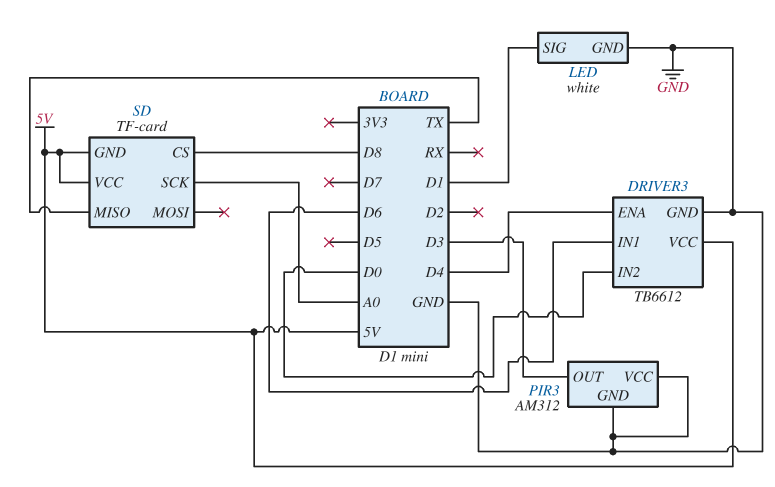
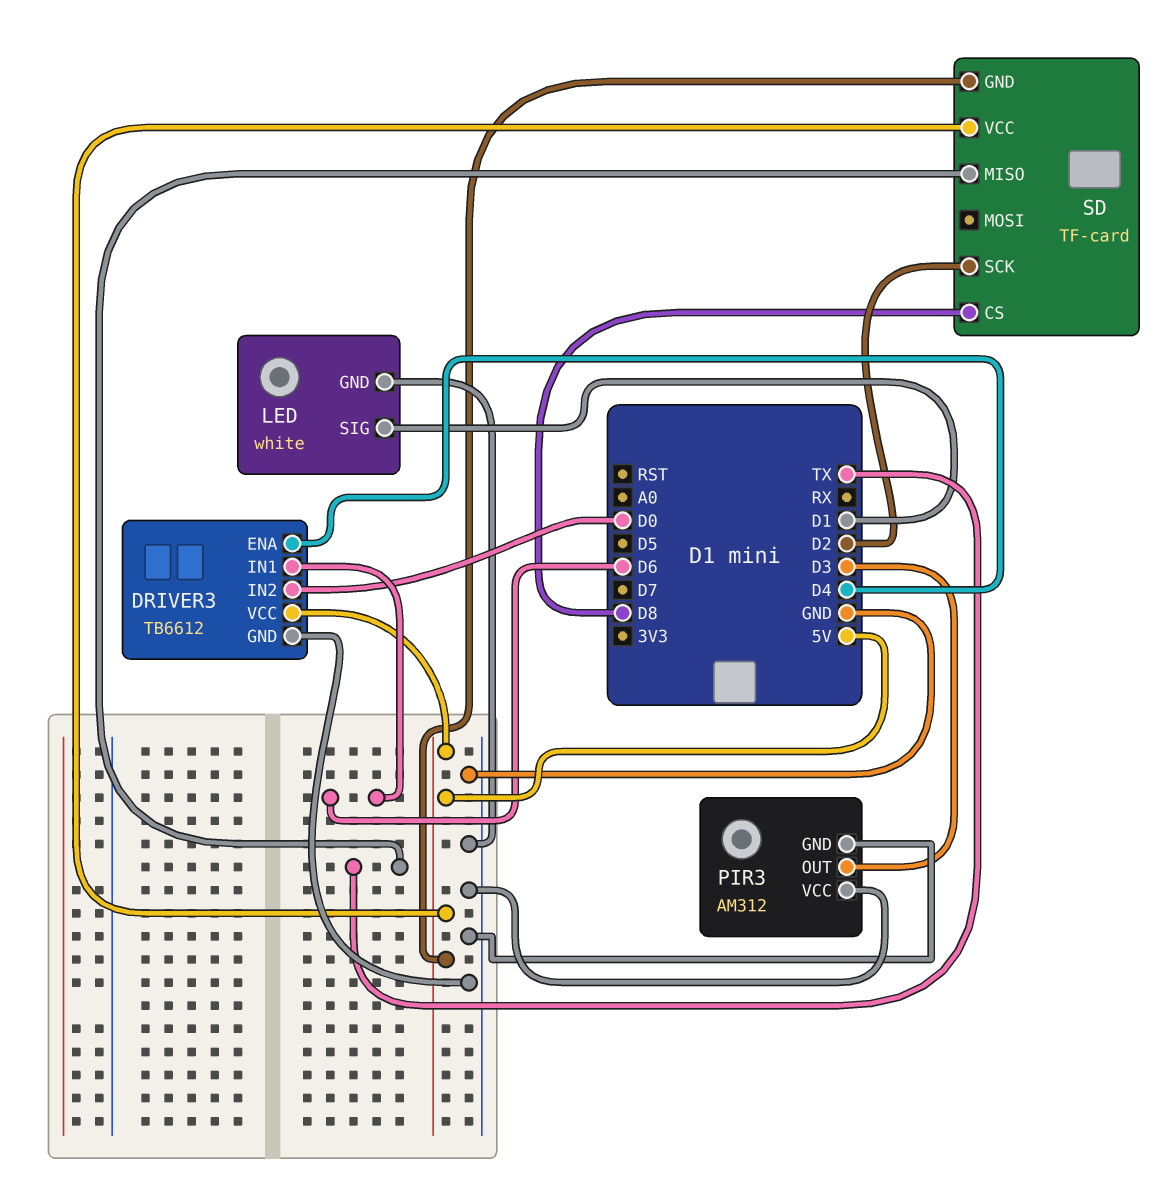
SD pin SCK: A0 -> D2

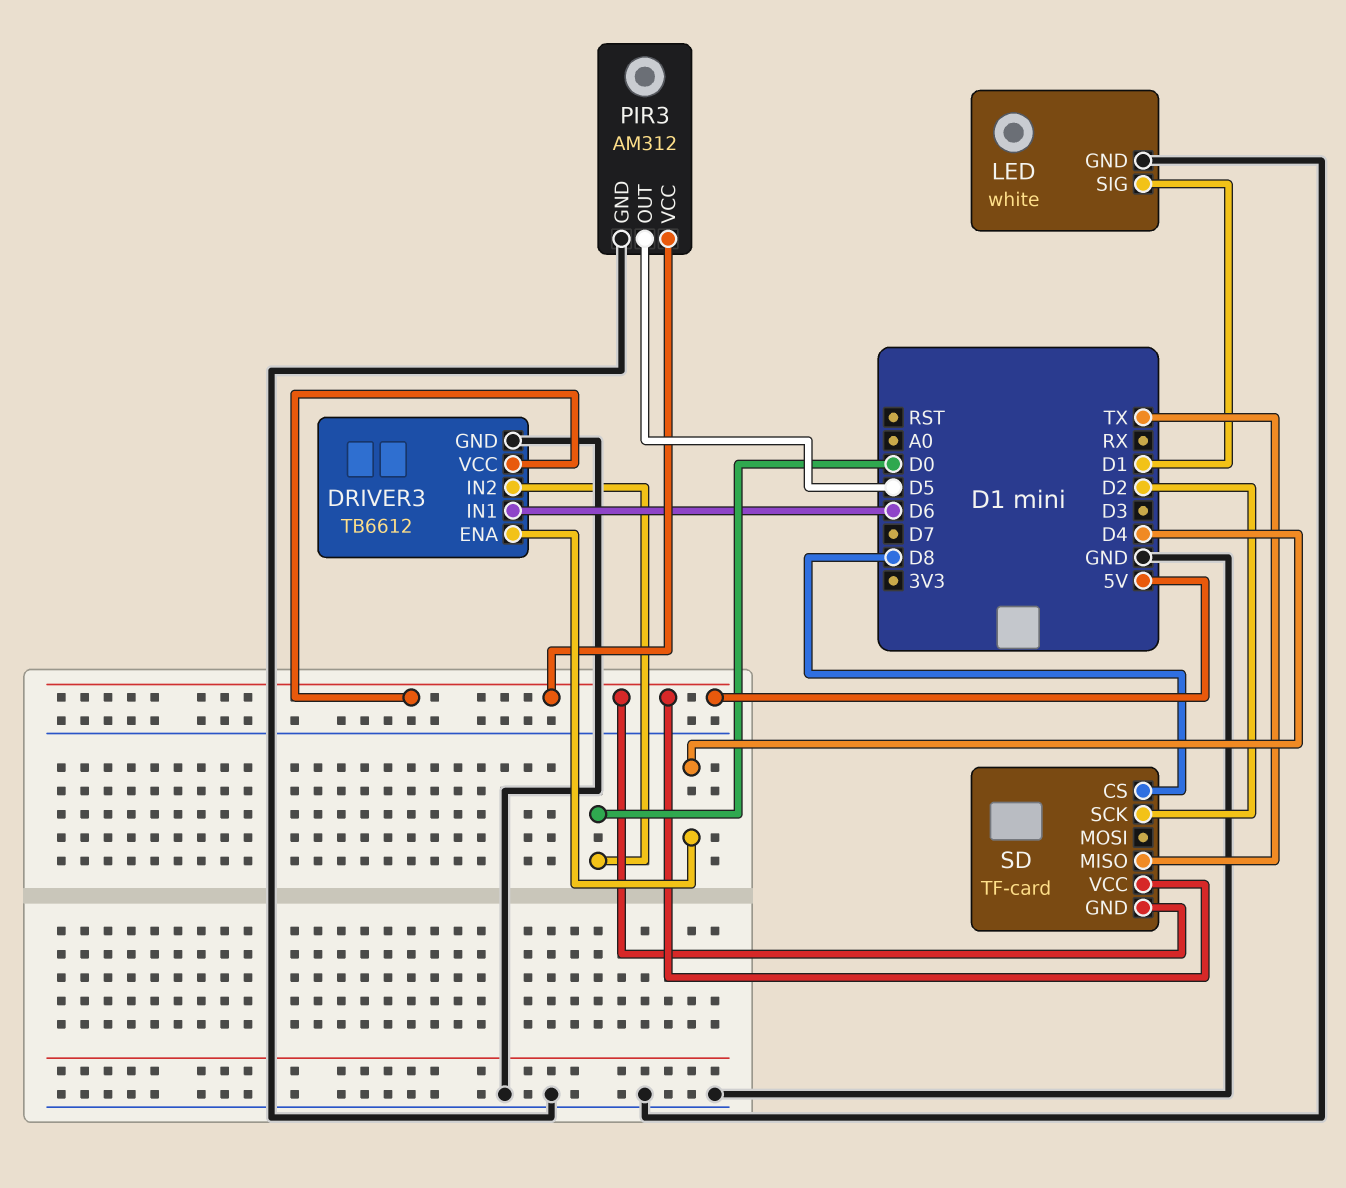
PIR3 pin OUT: D3 -> D5
PIR3 pin VCC: GND -> 5V

